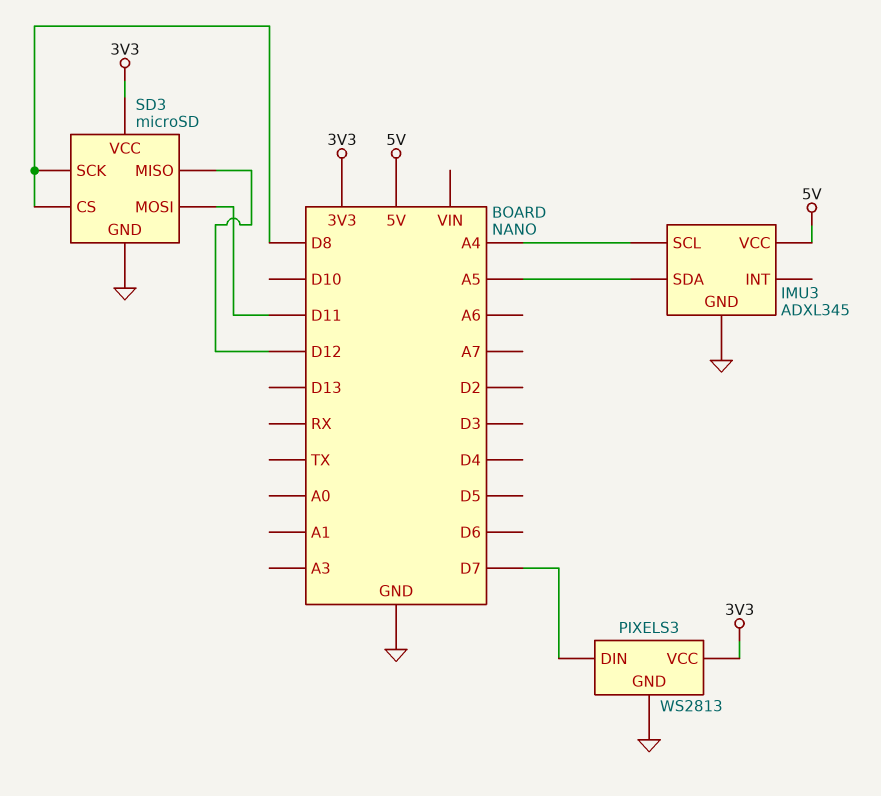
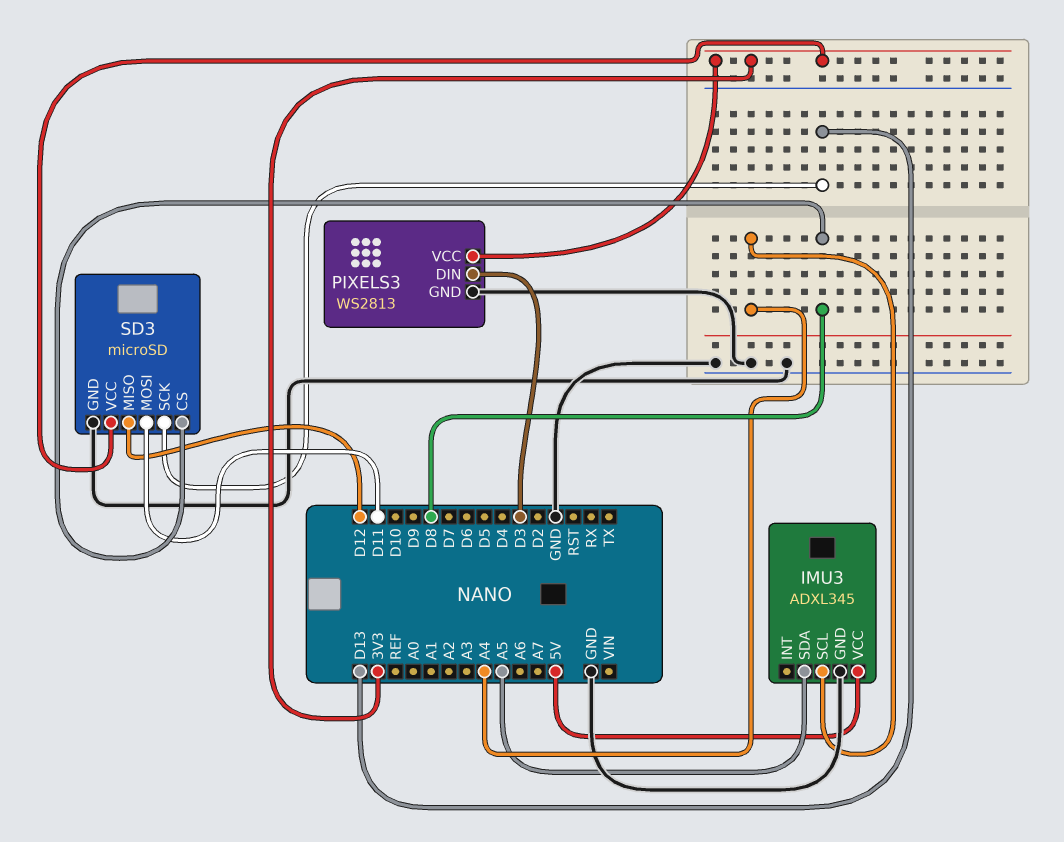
PIXELS3 pin DIN: D7 -> D3
SD3 pin SCK: D8 -> D13

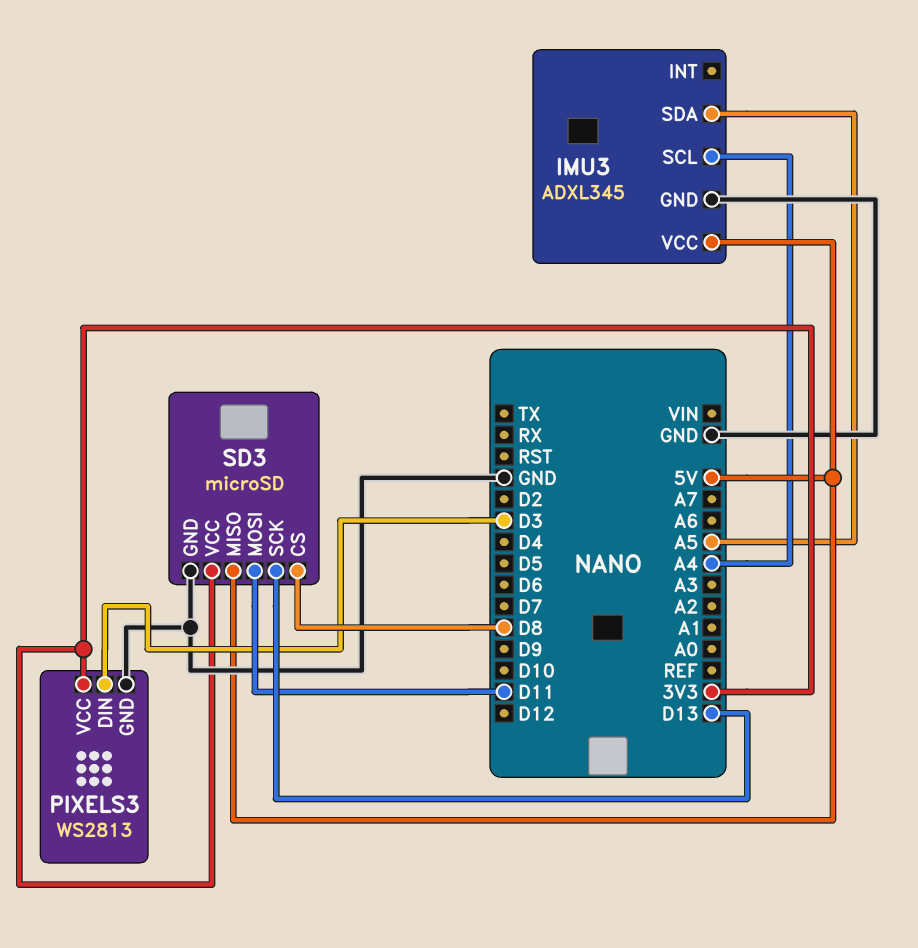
SD3 pin MISO: D12 -> 5V

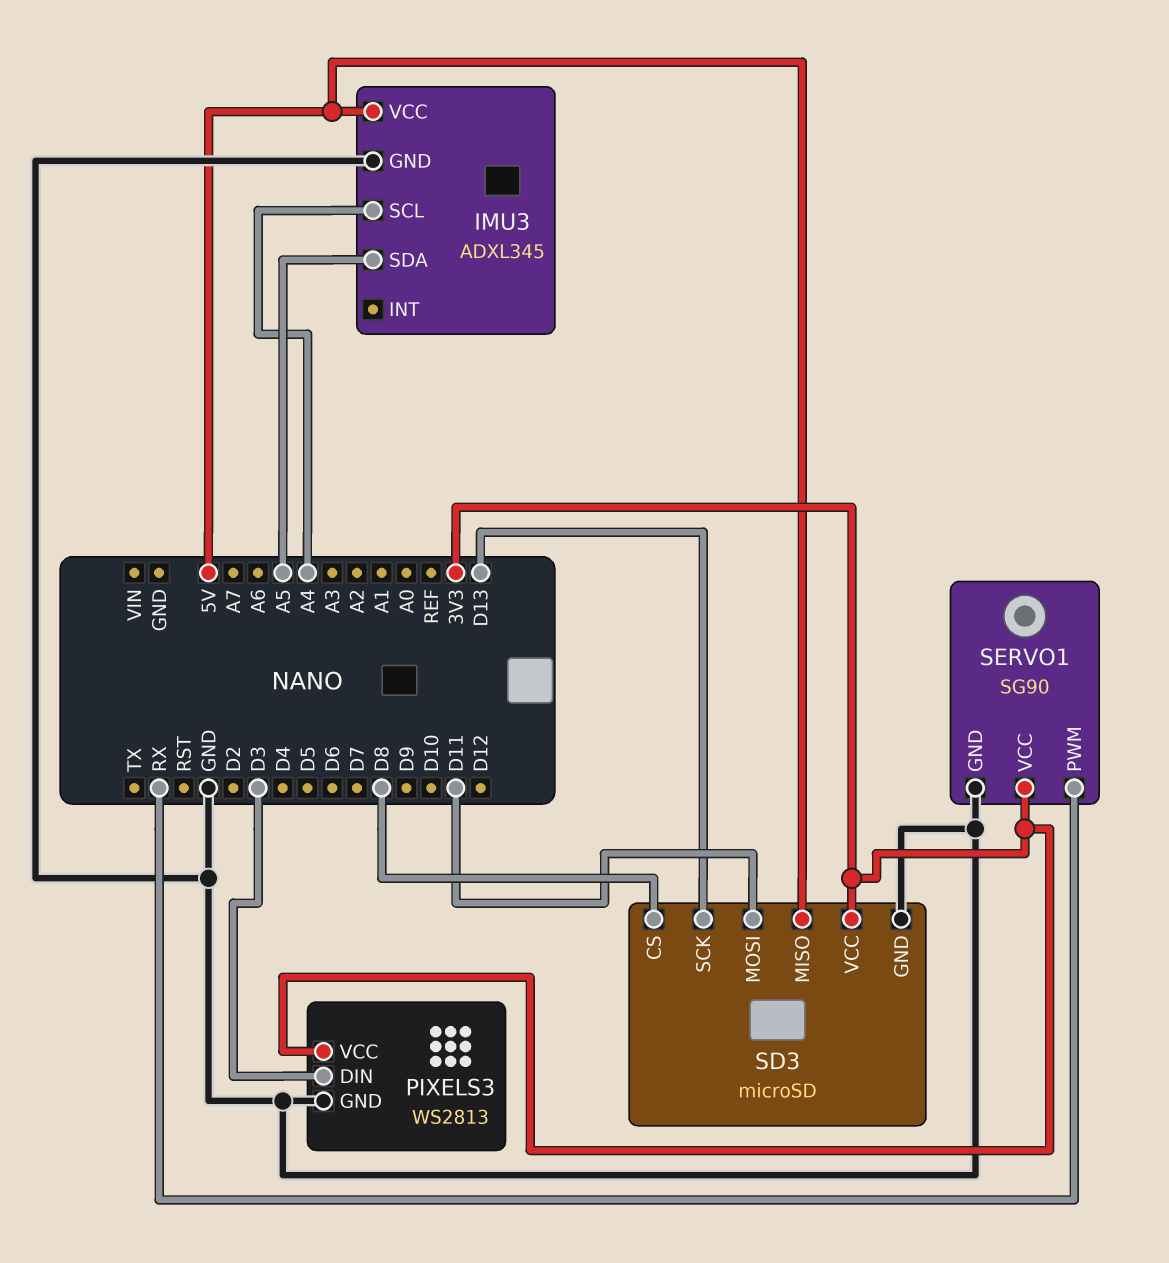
SERVO1: none -> SG90
SERVO1 pin GND: none -> GND
SERVO1 pin PWM: none -> RX
SERVO1 pin VCC: none -> 3V3

